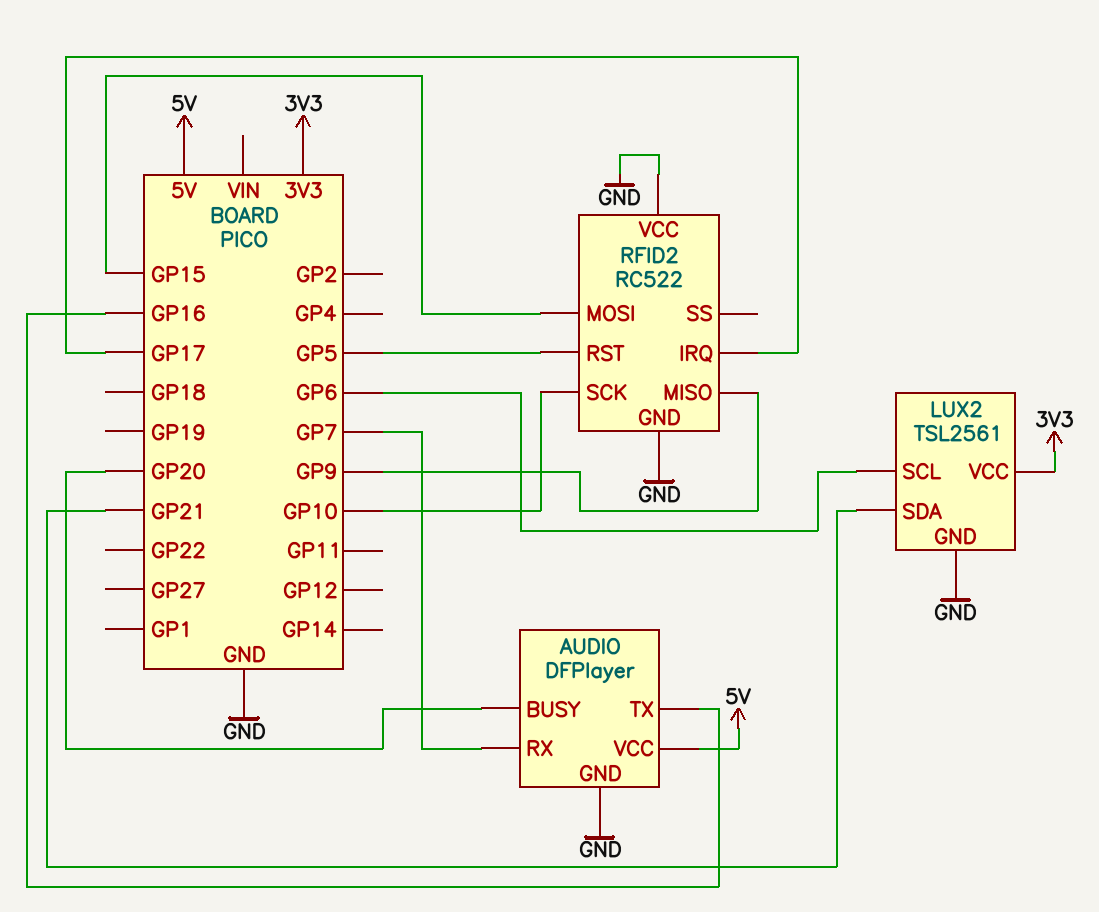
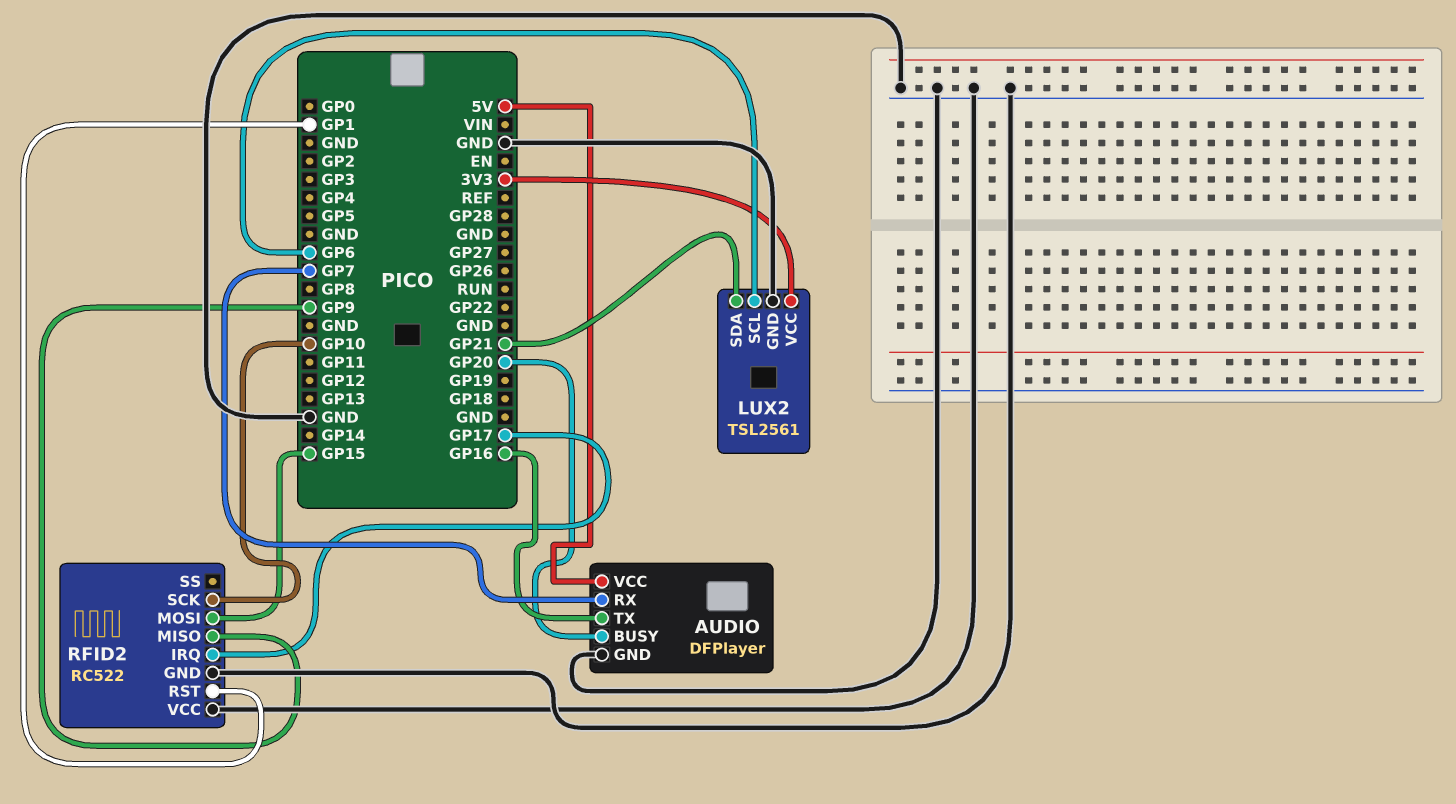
RFID2 pin RST: GP5 -> GP1

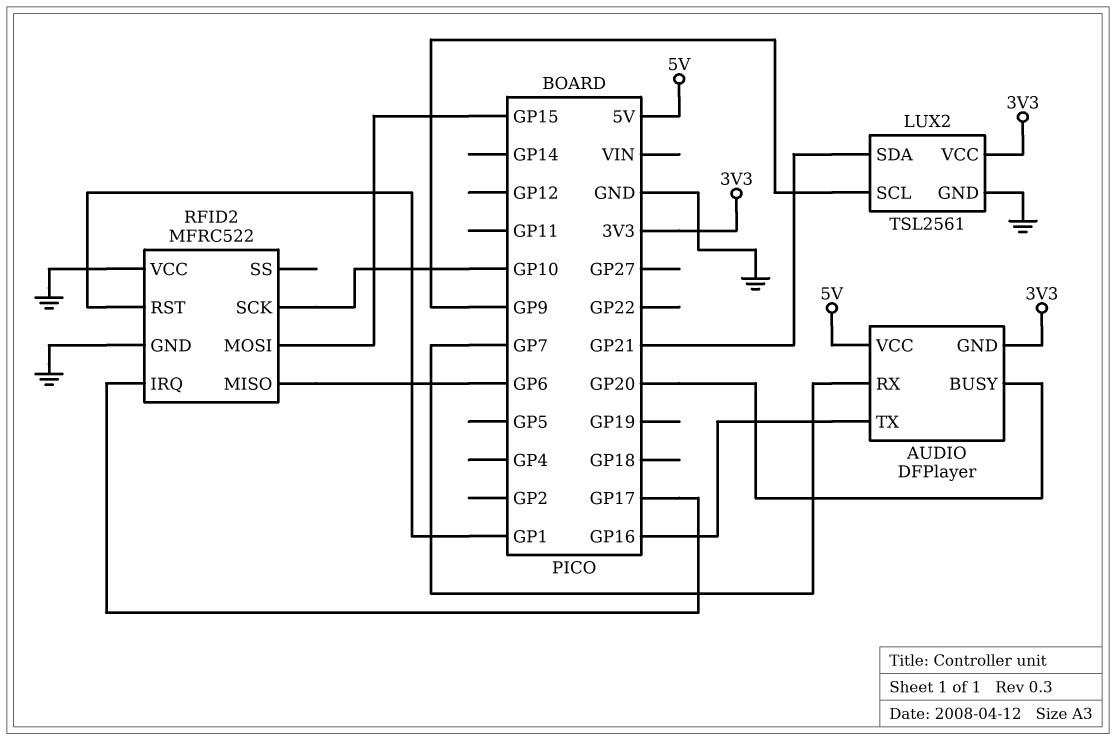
AUDIO pin GND: GND -> 3V3
LUX2 pin SCL: GP6 -> GP9
RFID2: RC522 -> MFRC522
RFID2 pin MISO: GP9 -> GP6

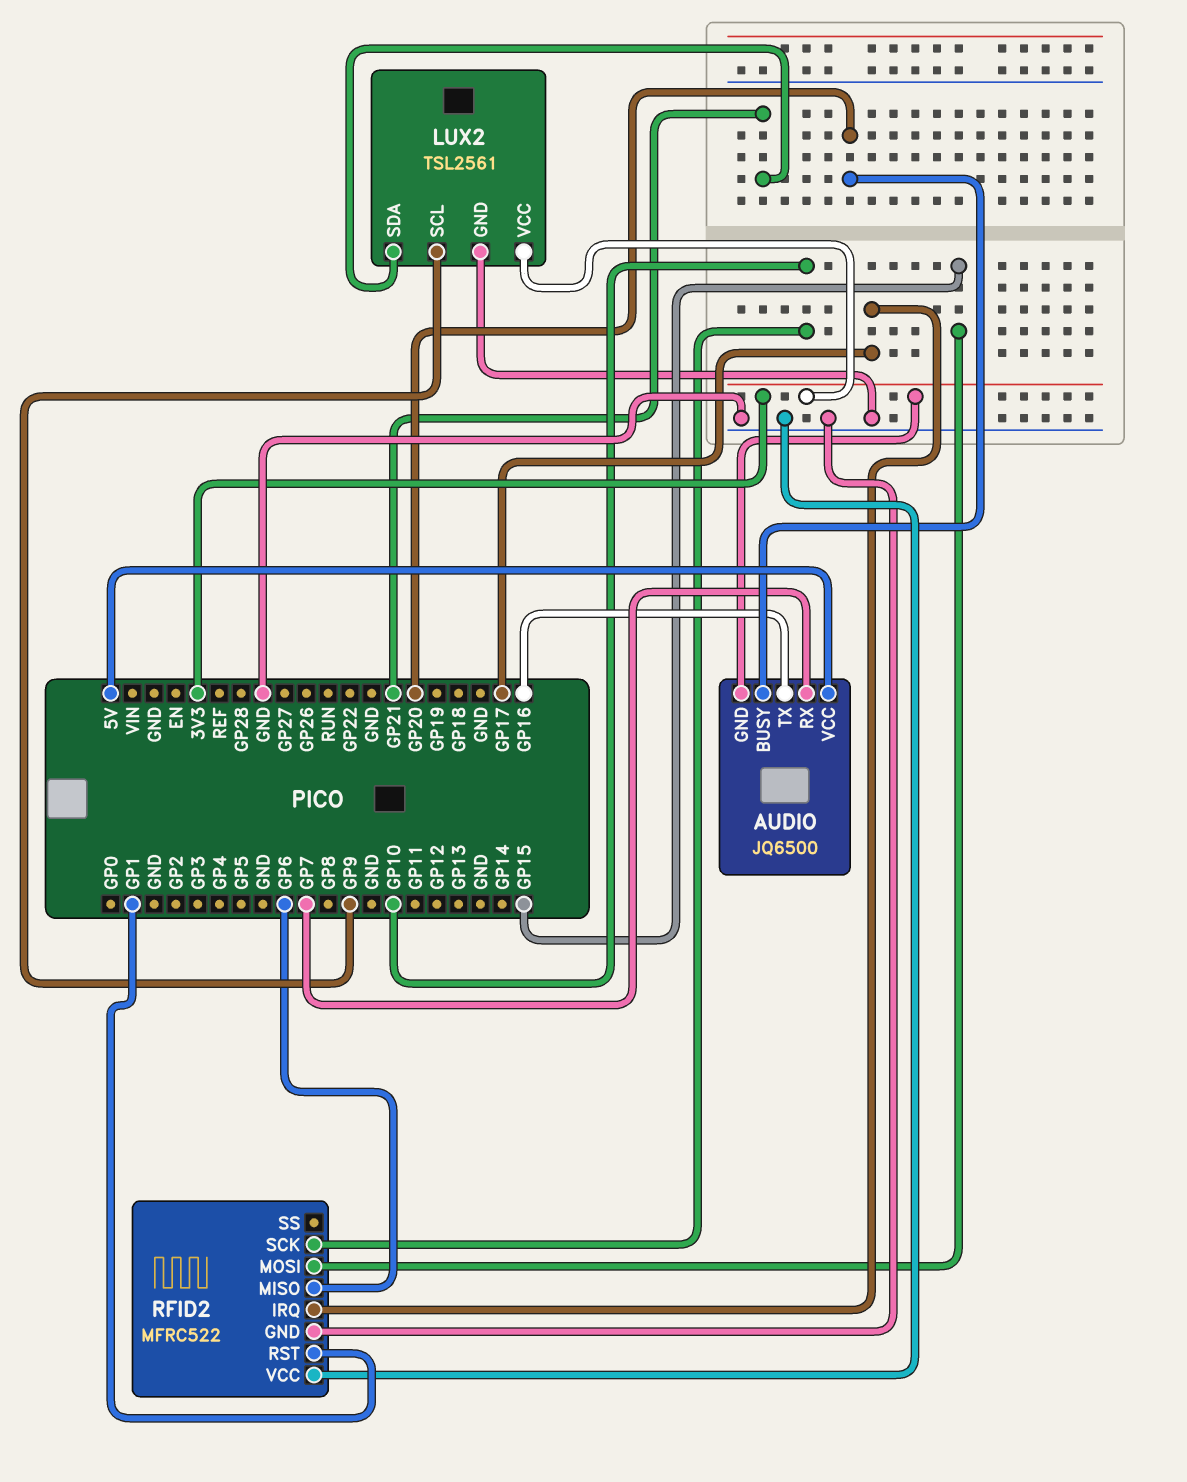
AUDIO: DFPlayer -> JQ6500

